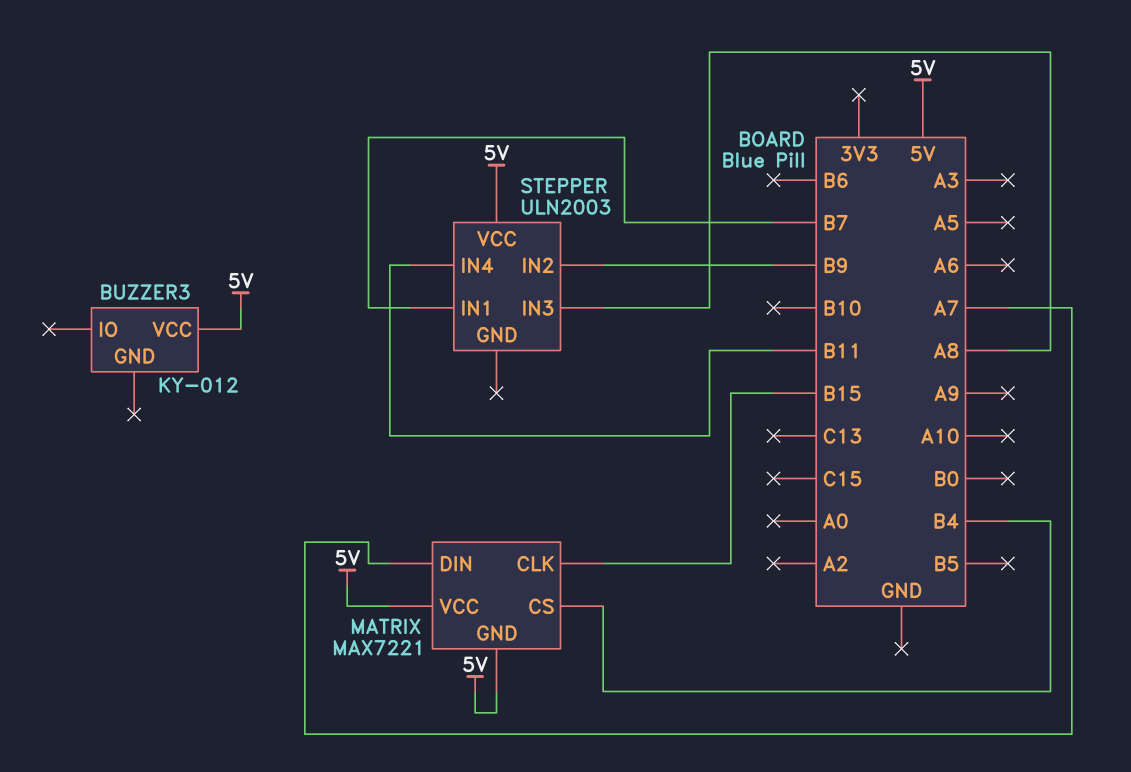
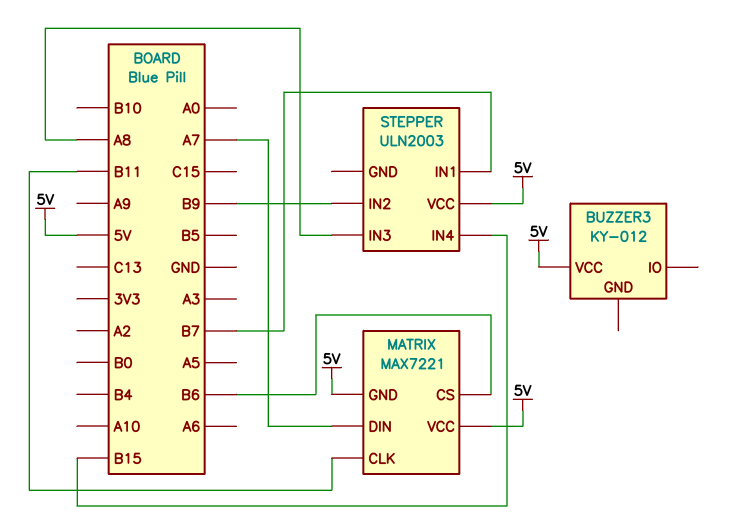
MATRIX pin CLK: B15 -> B11
MATRIX pin CS: B4 -> B6
STEPPER pin IN4: B11 -> B15

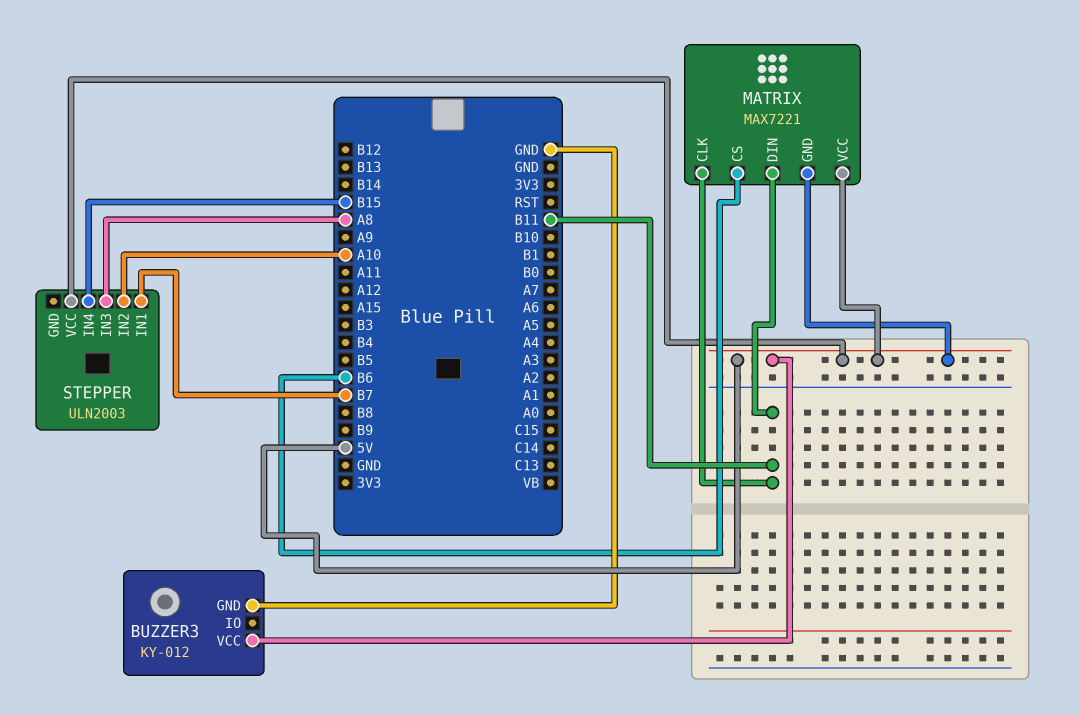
BUZZER3 pin GND: none -> GND
MATRIX pin DIN: A7 -> B11
STEPPER pin IN2: B9 -> A10

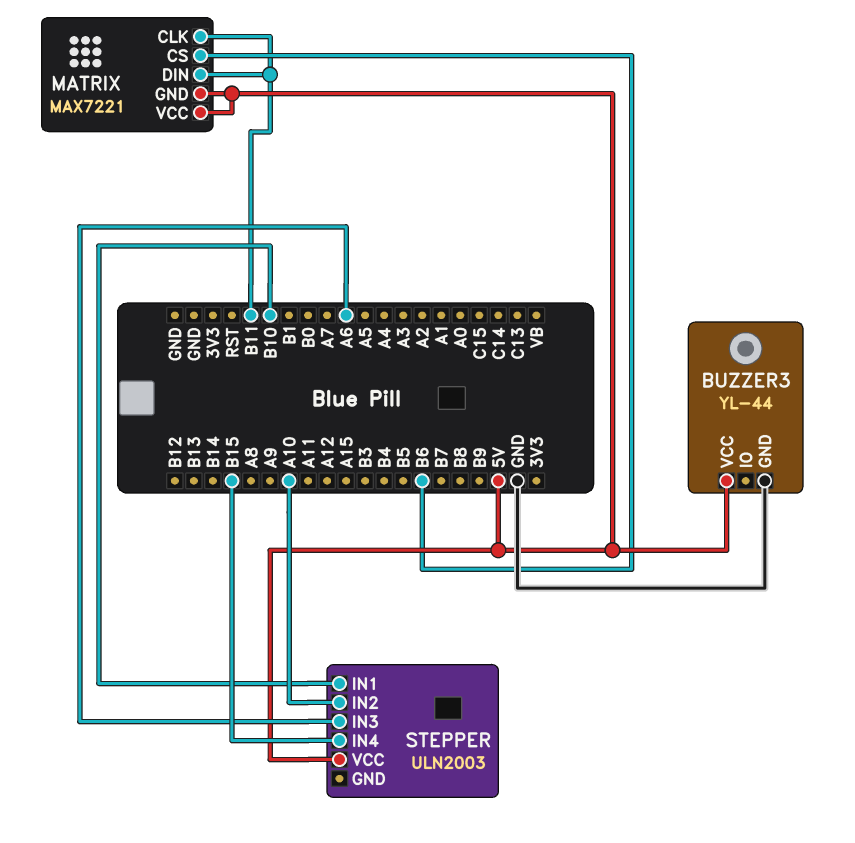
BUZZER3: KY-012 -> YL-44
STEPPER pin IN1: B7 -> B10
STEPPER pin IN3: A8 -> A6

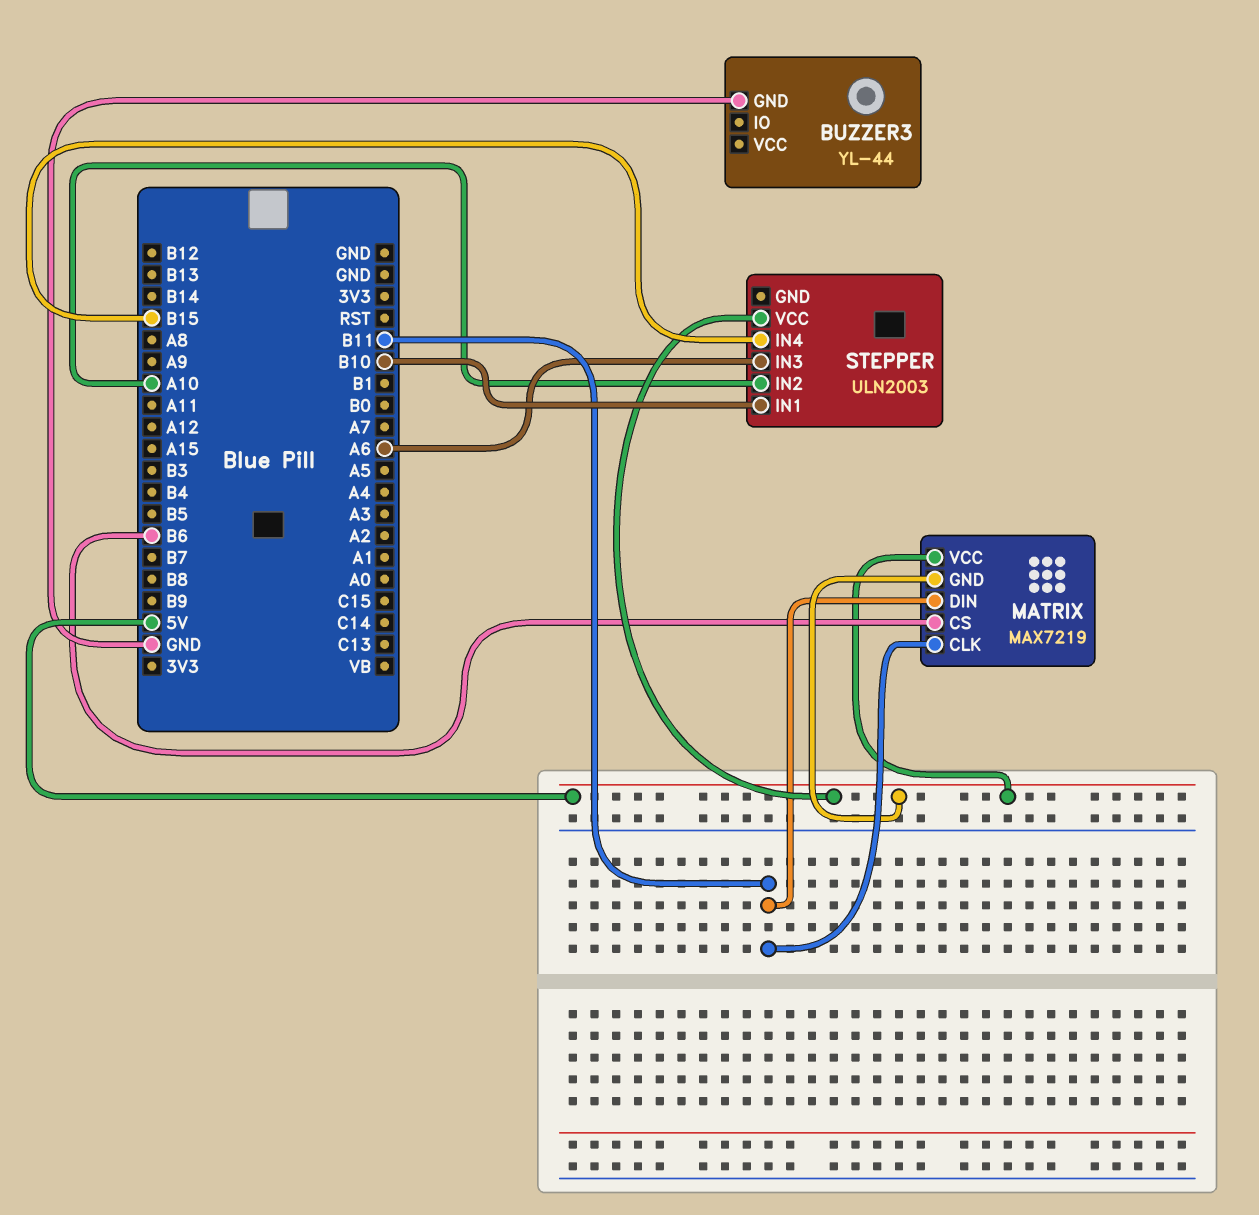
BUZZER3 pin VCC: 5V -> none
MATRIX: MAX7221 -> MAX7219

